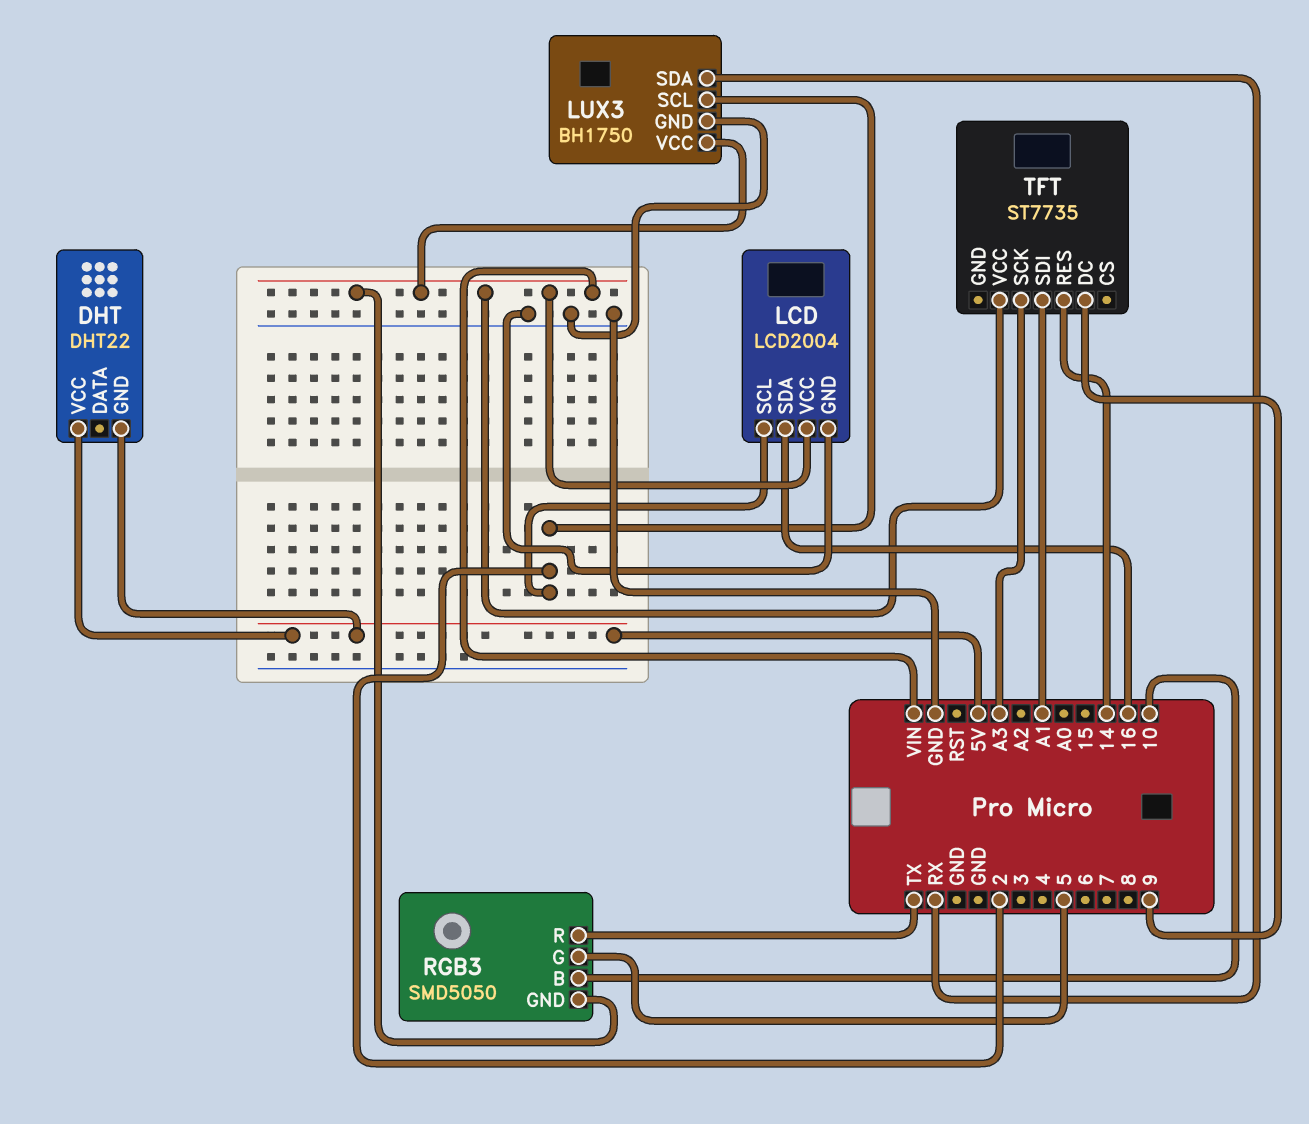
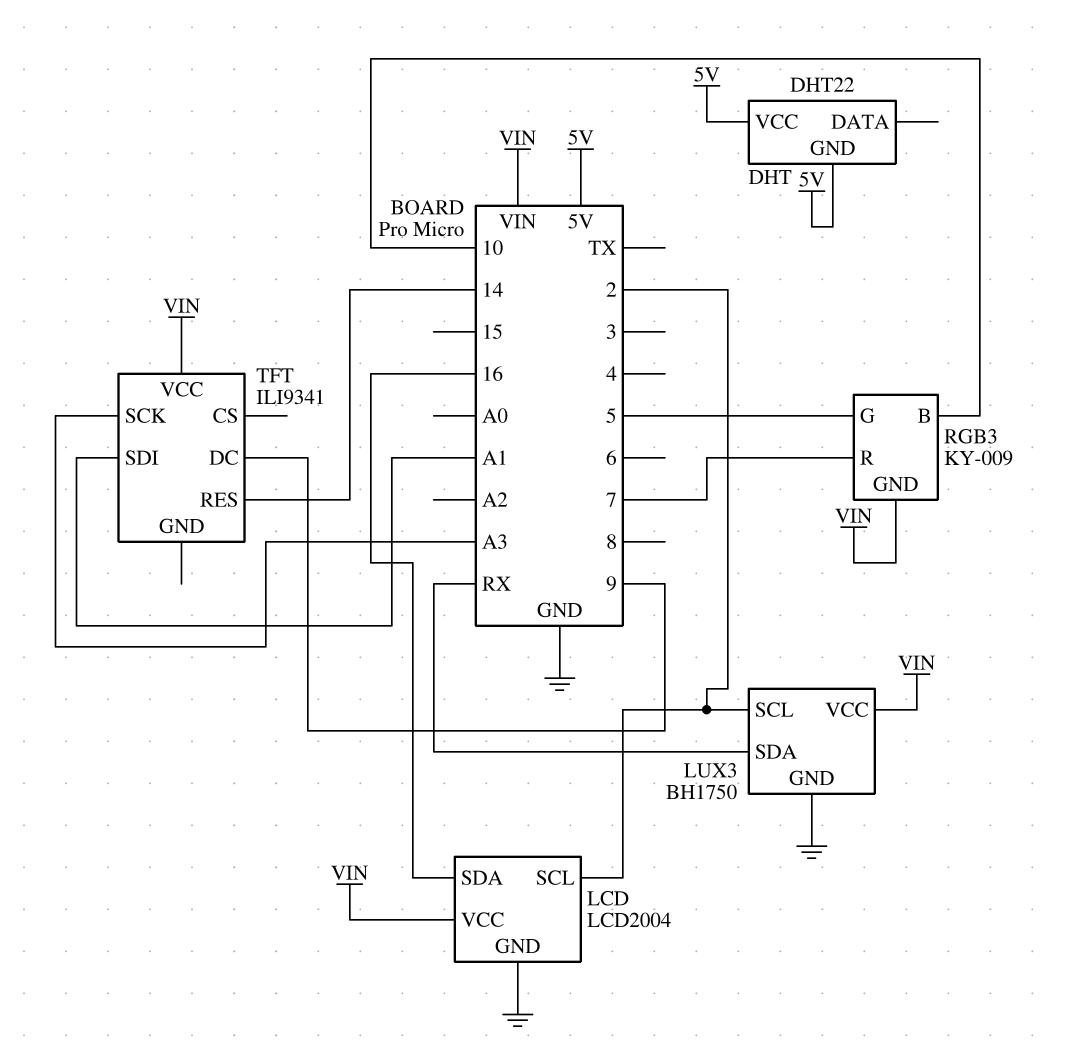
RGB3: SMD5050 -> KY-009
RGB3 pin R: TX -> 7
TFT: ST7735 -> ILI9341

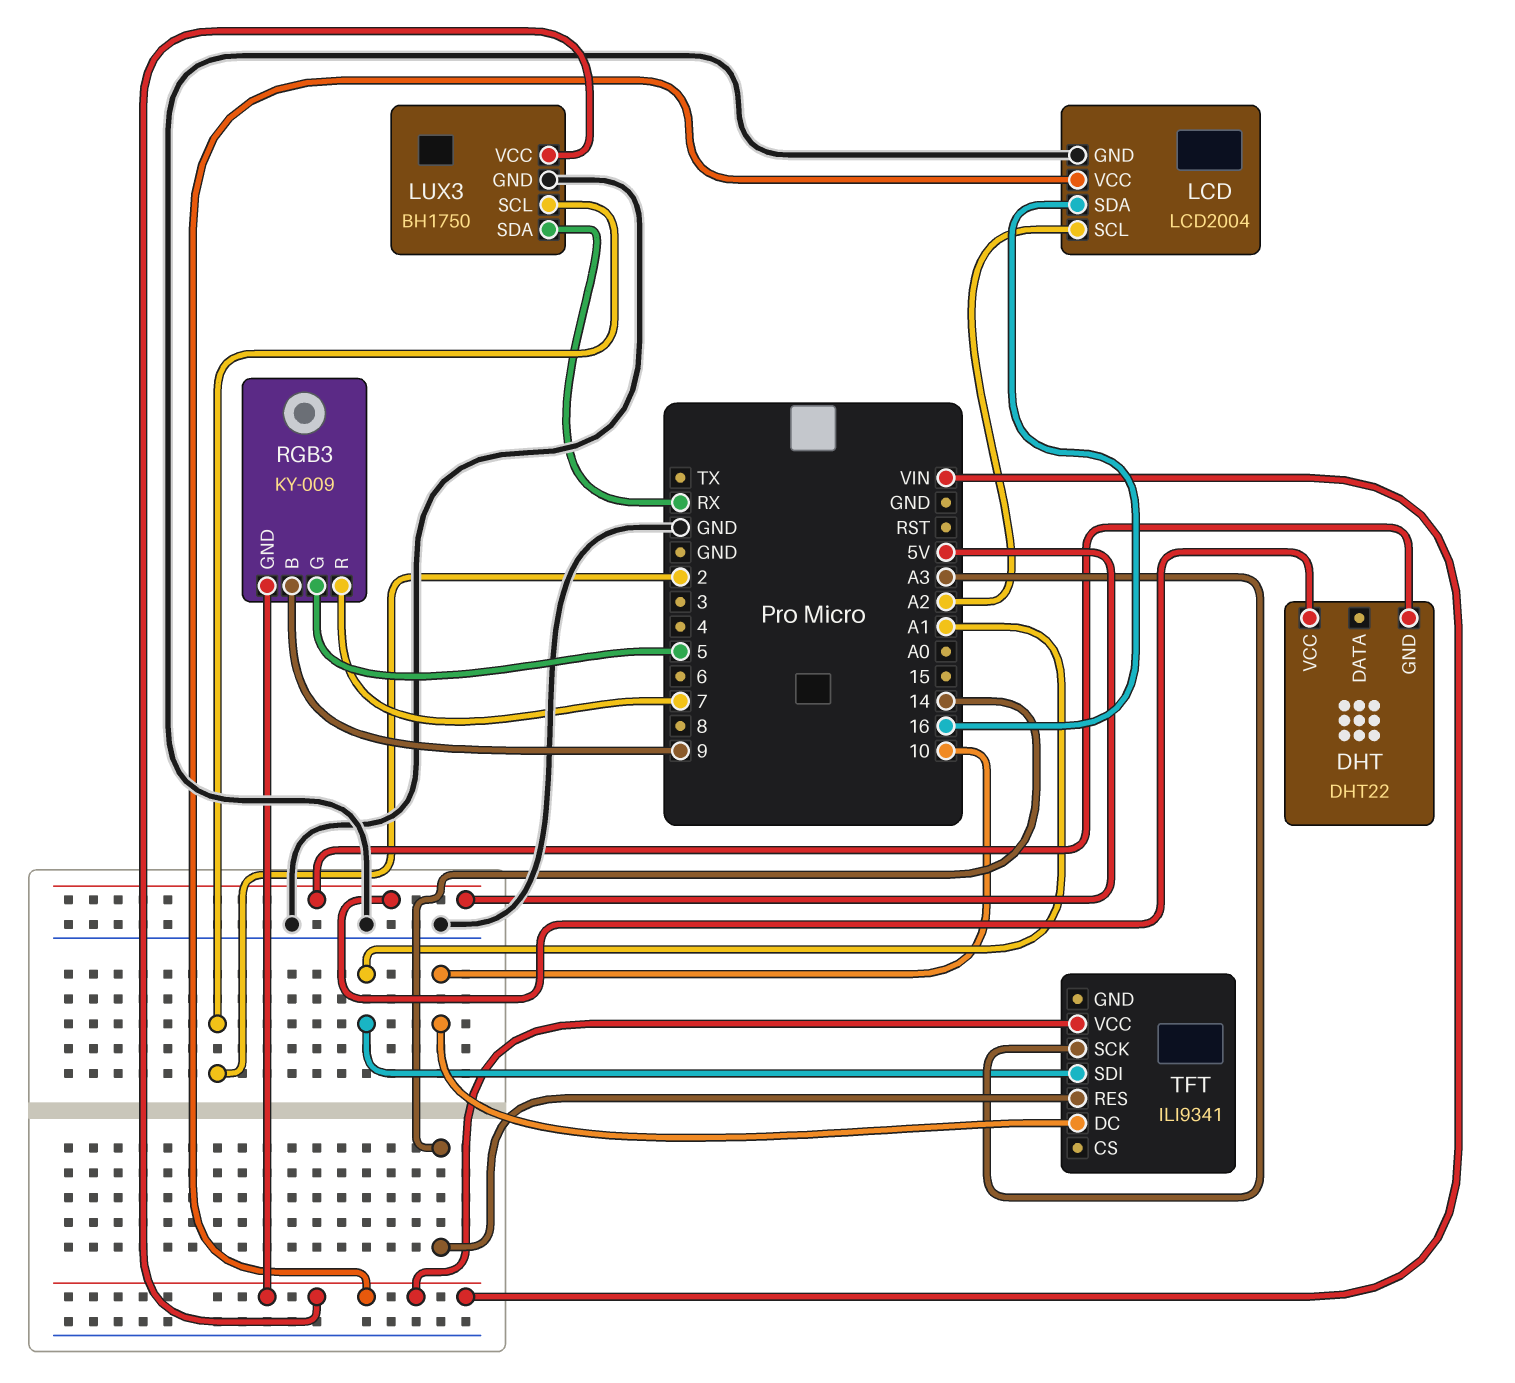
LCD pin SCL: 2 -> A2
RGB3 pin B: 10 -> 9
TFT pin DC: 9 -> 10

